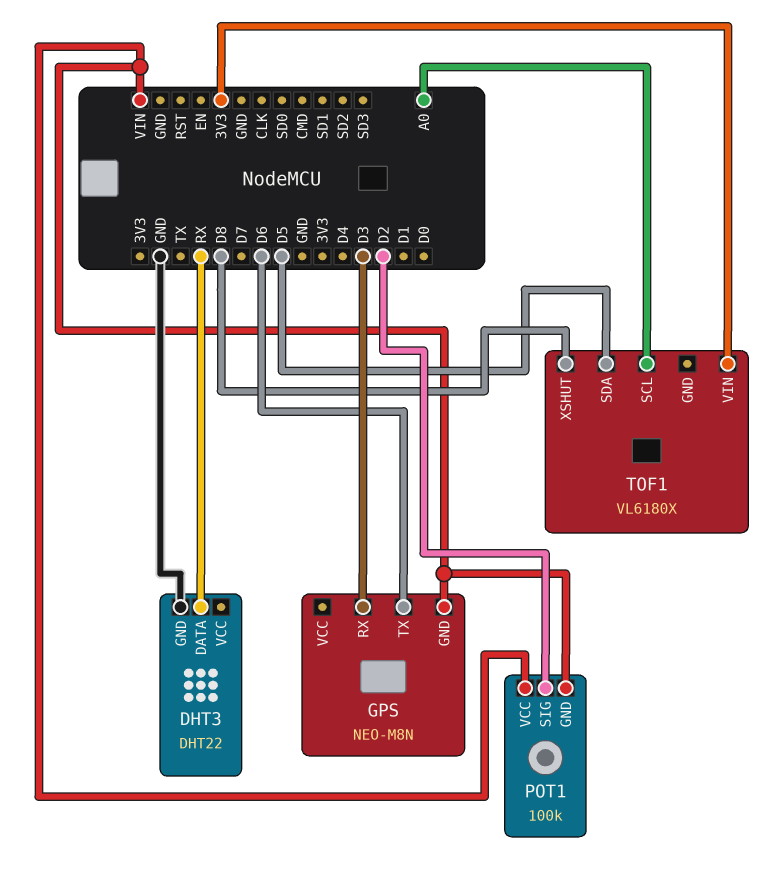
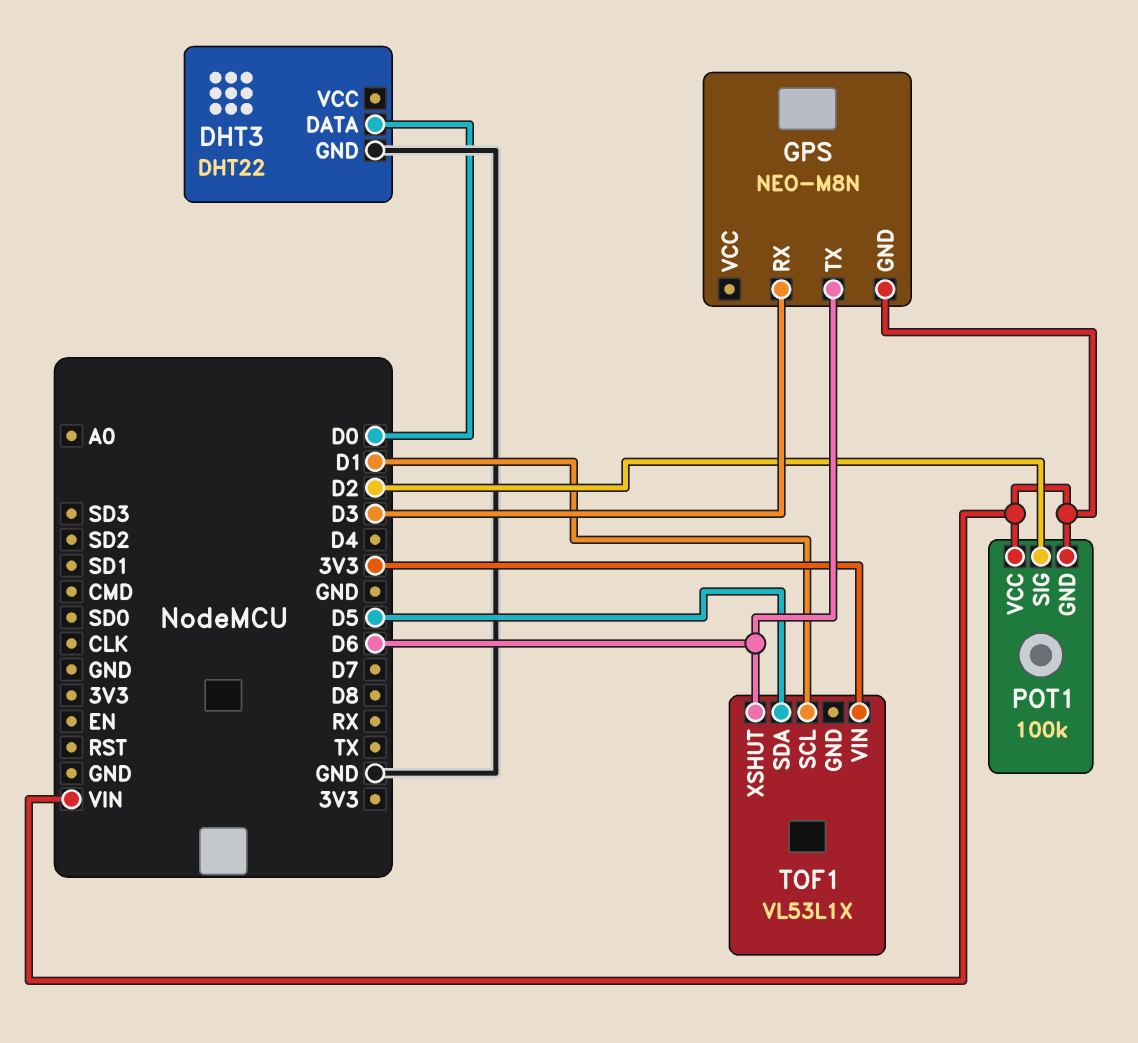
DHT3 pin DATA: RX -> D0
TOF1: VL6180X -> VL53L1X
TOF1 pin SCL: A0 -> D1
TOF1 pin XSHUT: D8 -> D6

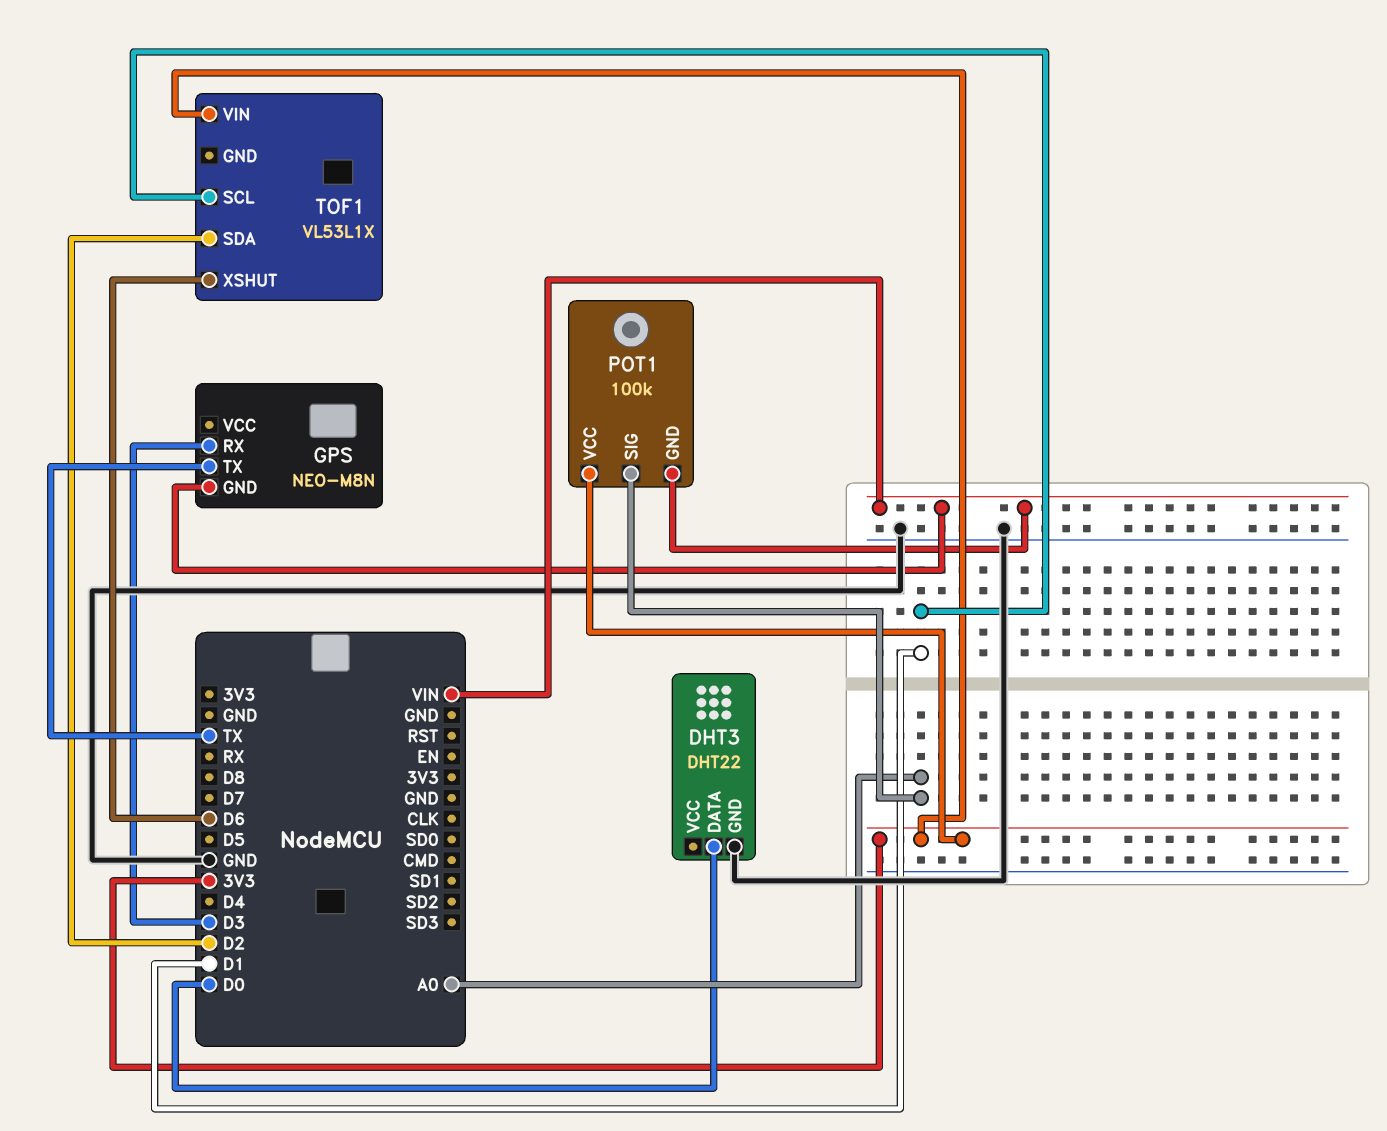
GPS pin TX: D6 -> TX
POT1 pin SIG: D2 -> A0
POT1 pin VCC: VIN -> 3V3
TOF1 pin SDA: D5 -> D2

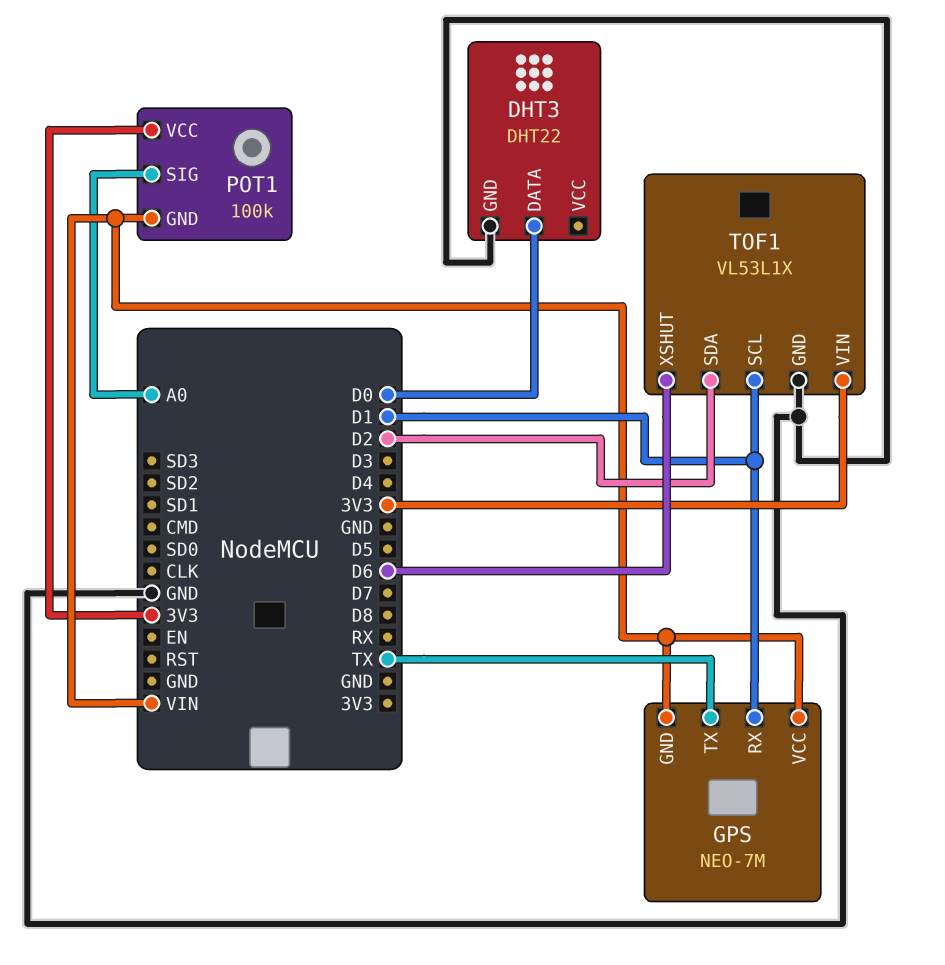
GPS: NEO-M8N -> NEO-7M
GPS pin RX: D3 -> D1
GPS pin VCC: none -> VIN
TOF1 pin GND: none -> GND

